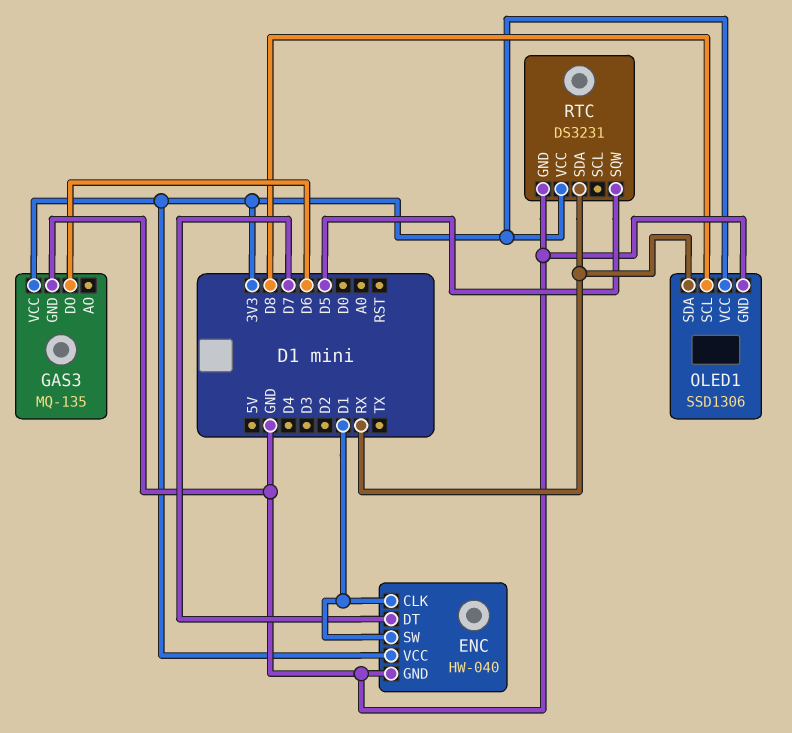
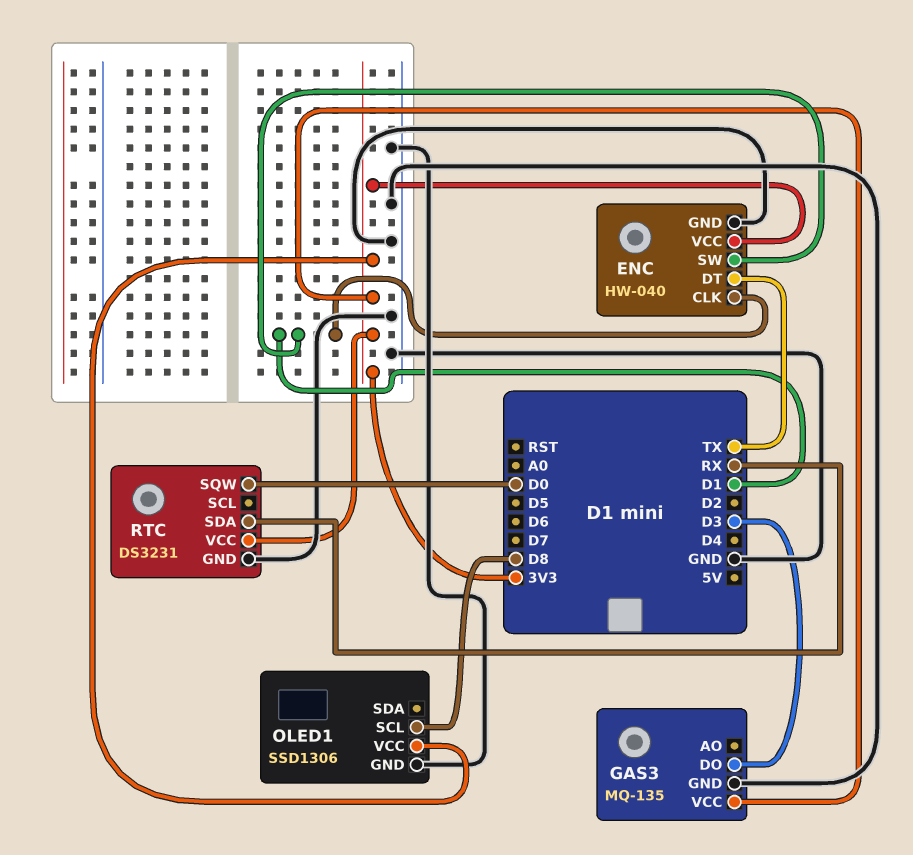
ENC pin DT: D7 -> TX
GAS3 pin DO: D6 -> D3
OLED1 pin SDA: RX -> none
RTC pin SQW: D5 -> D0

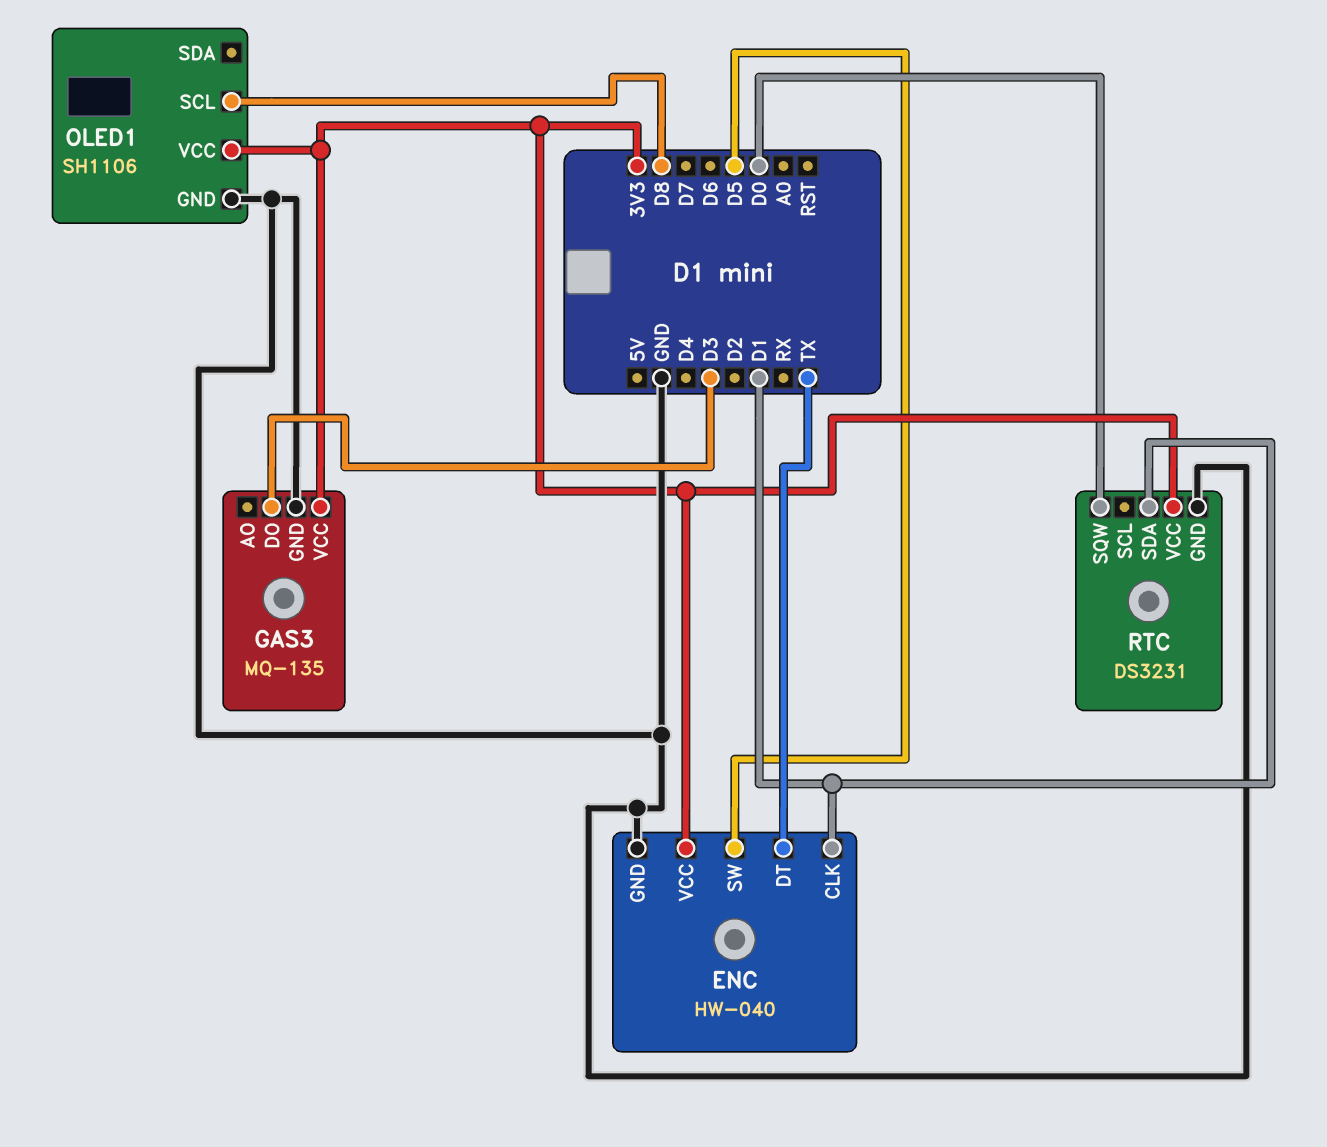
ENC pin SW: D1 -> D5
OLED1: SSD1306 -> SH1106
RTC pin SDA: RX -> D1

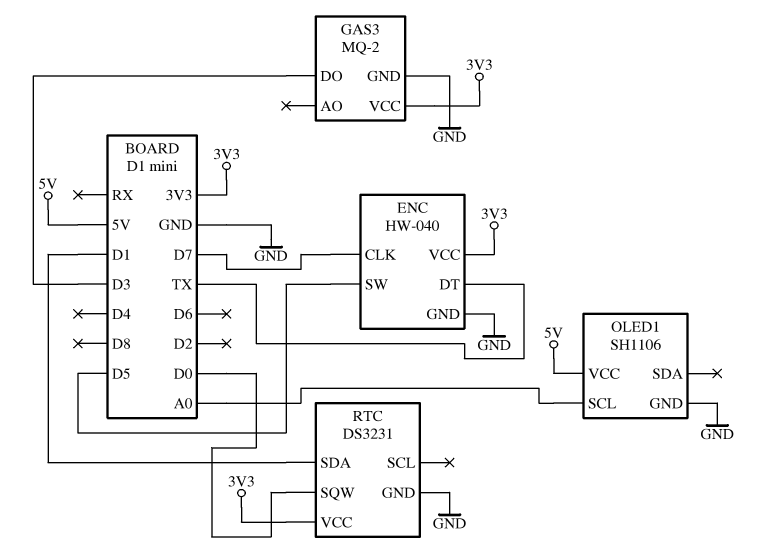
ENC pin CLK: D1 -> D7
GAS3: MQ-135 -> MQ-2
OLED1 pin SCL: D8 -> A0
OLED1 pin VCC: 3V3 -> 5V

